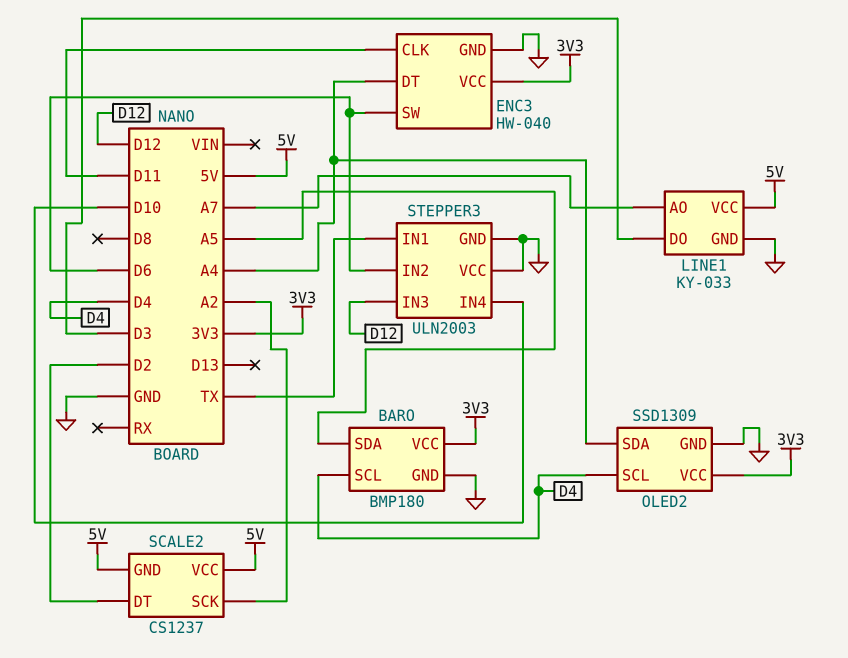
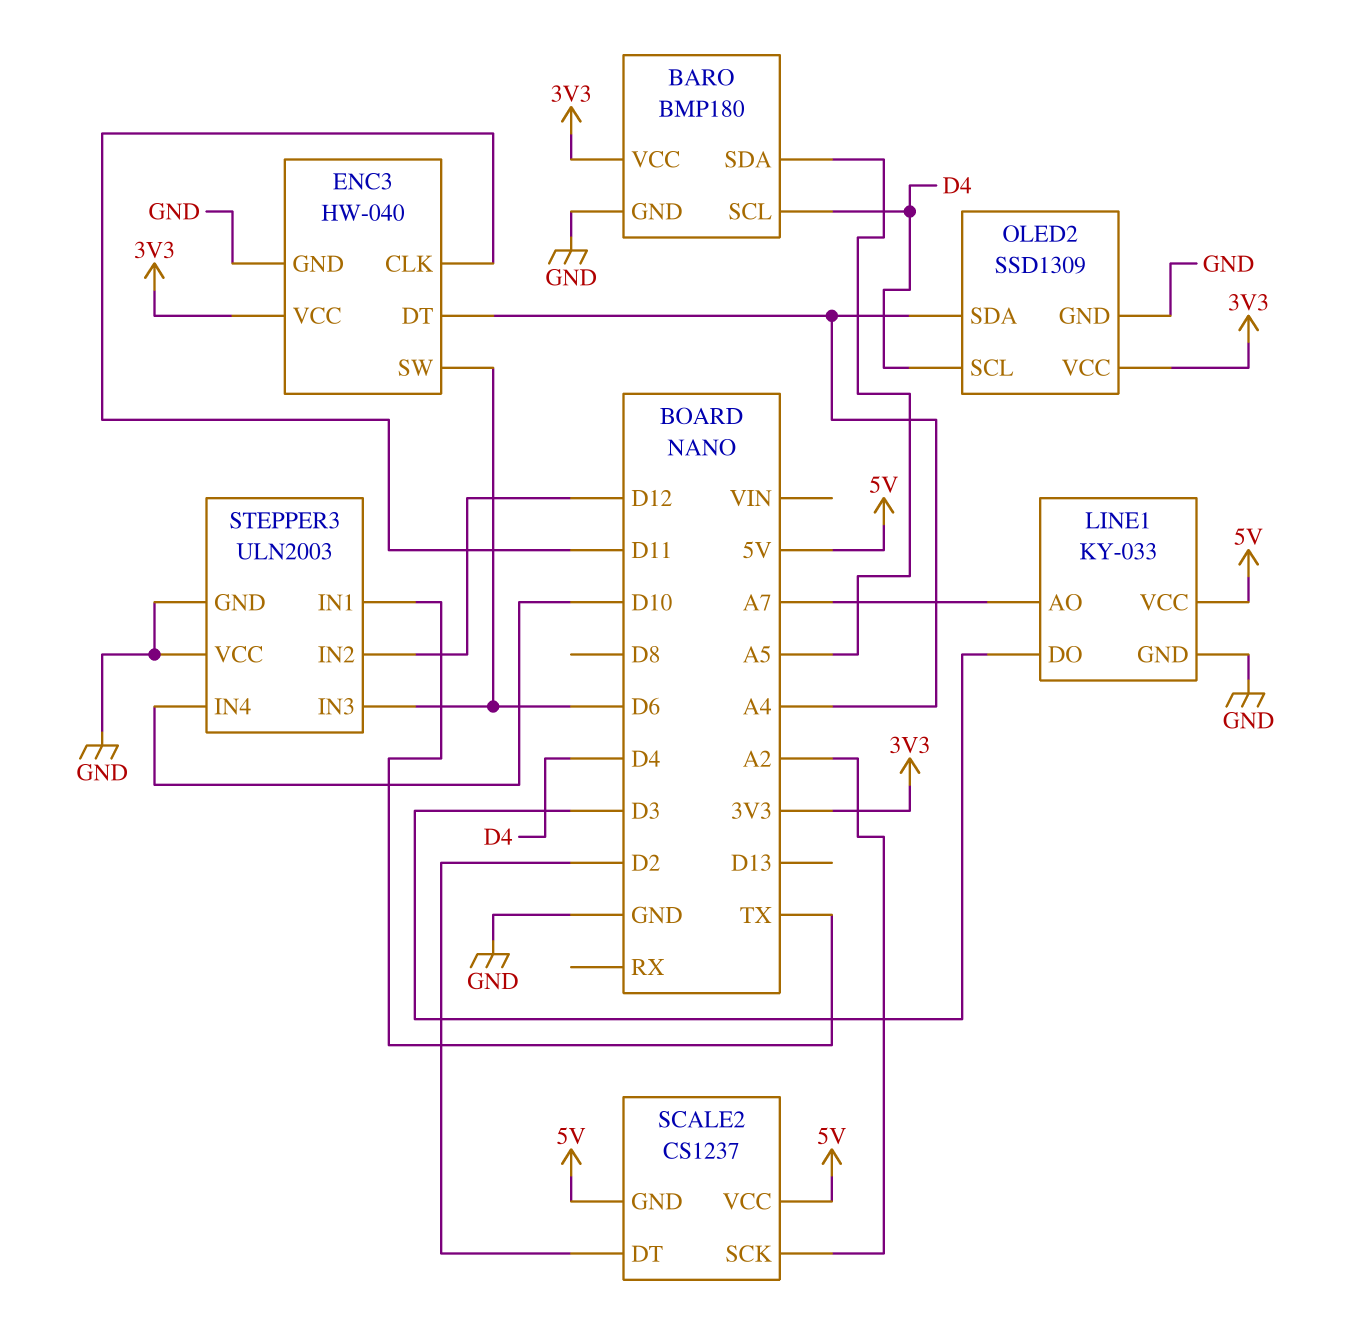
STEPPER3 pin IN2: D6 -> D12
STEPPER3 pin IN3: D12 -> D6

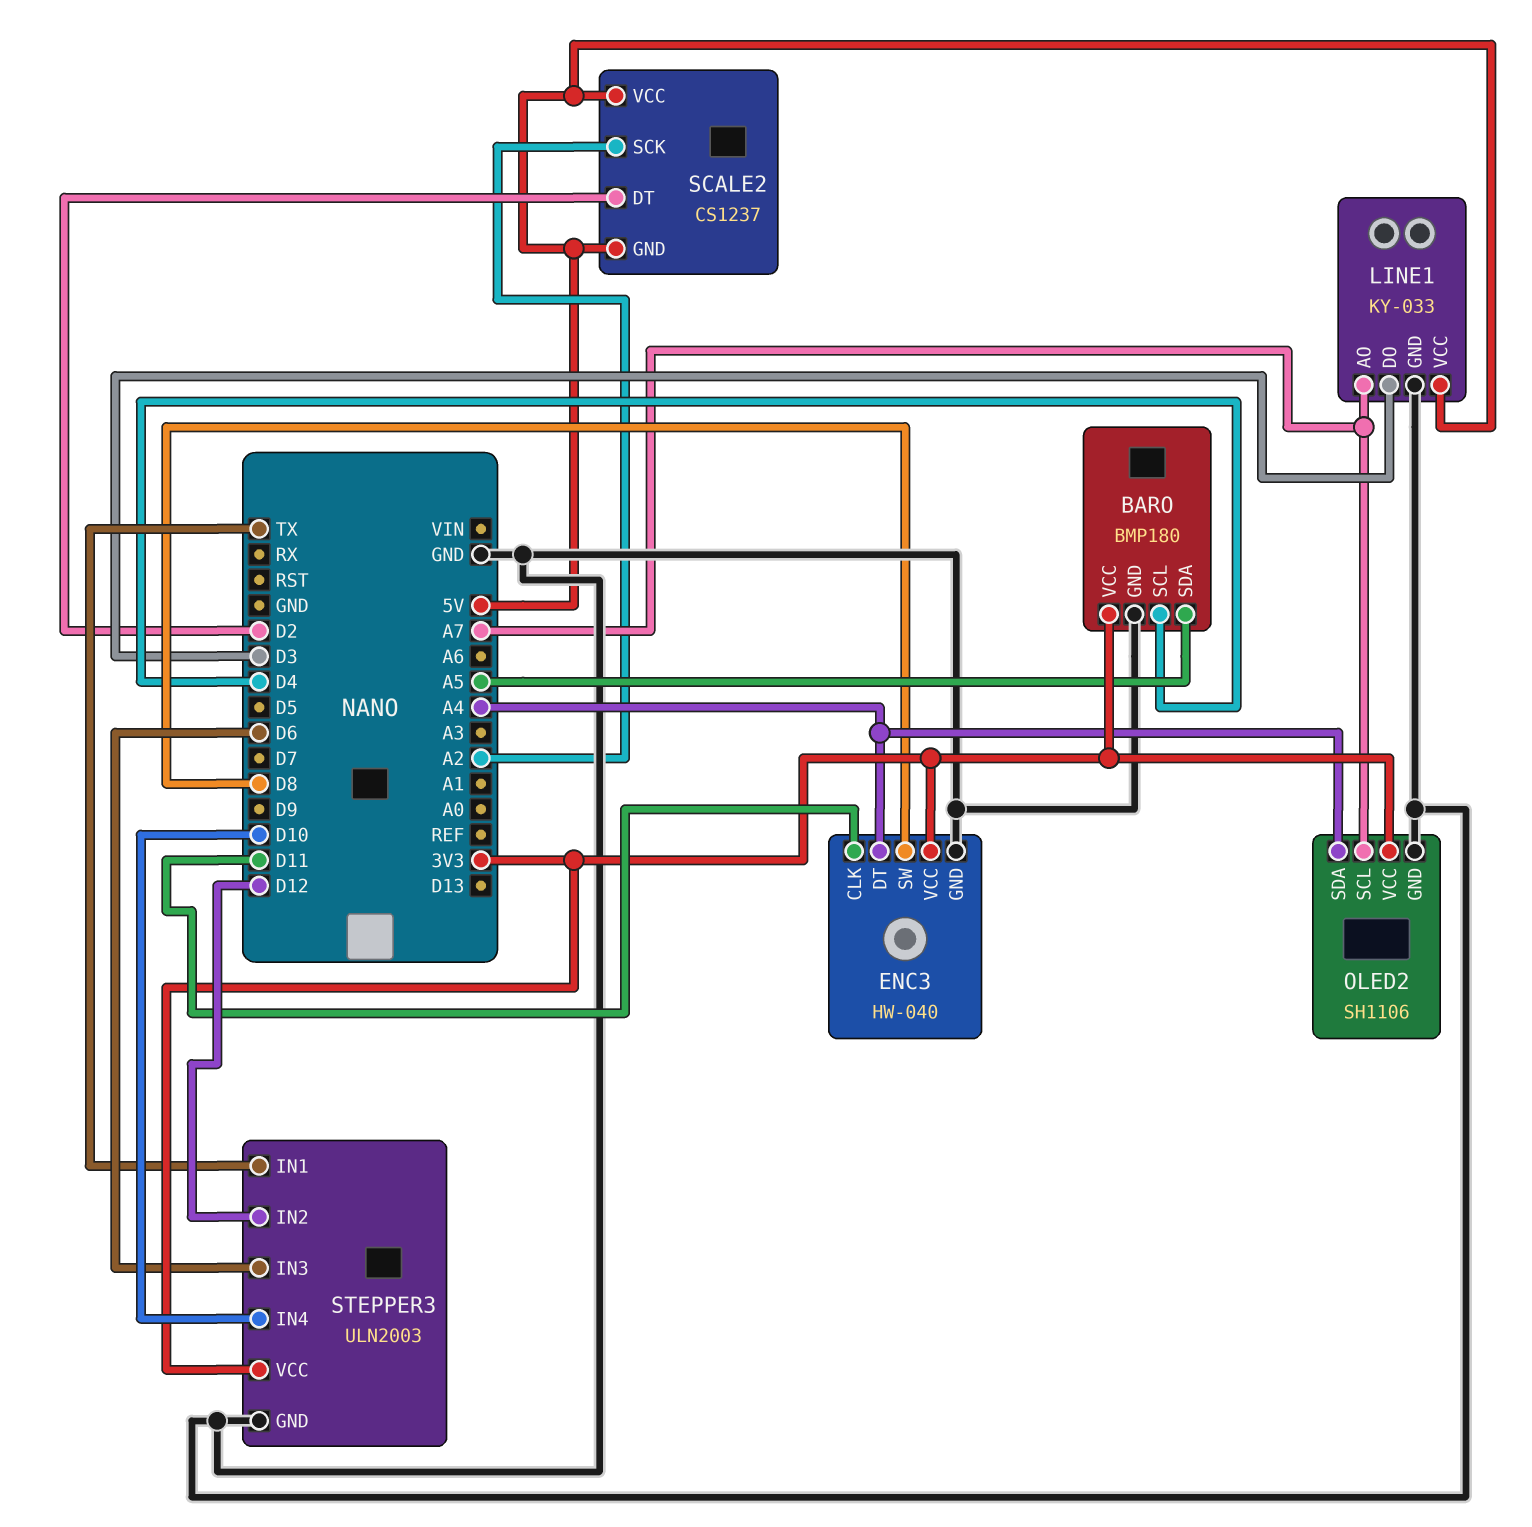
ENC3 pin SW: D6 -> D8
OLED2: SSD1309 -> SH1106
OLED2 pin SCL: D4 -> A7
STEPPER3 pin VCC: GND -> 3V3

